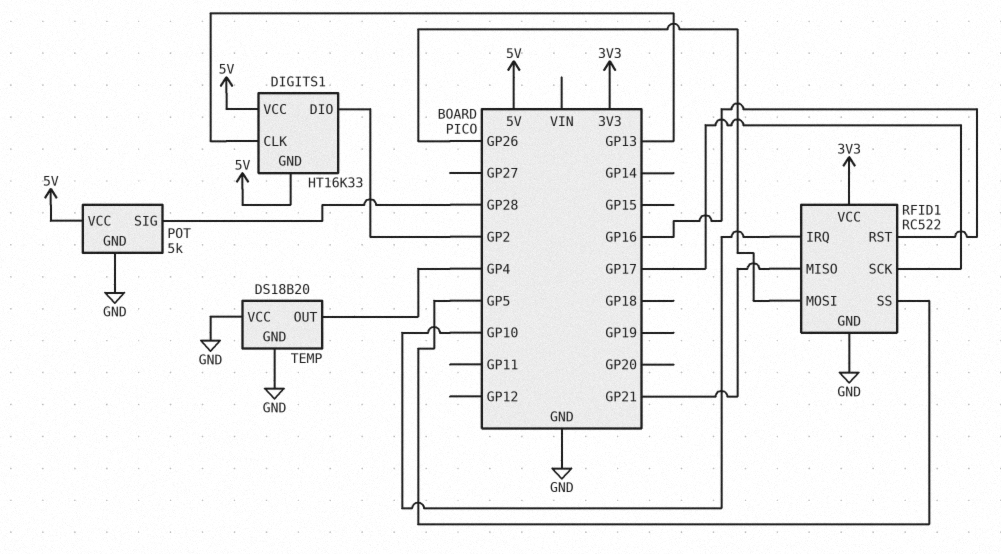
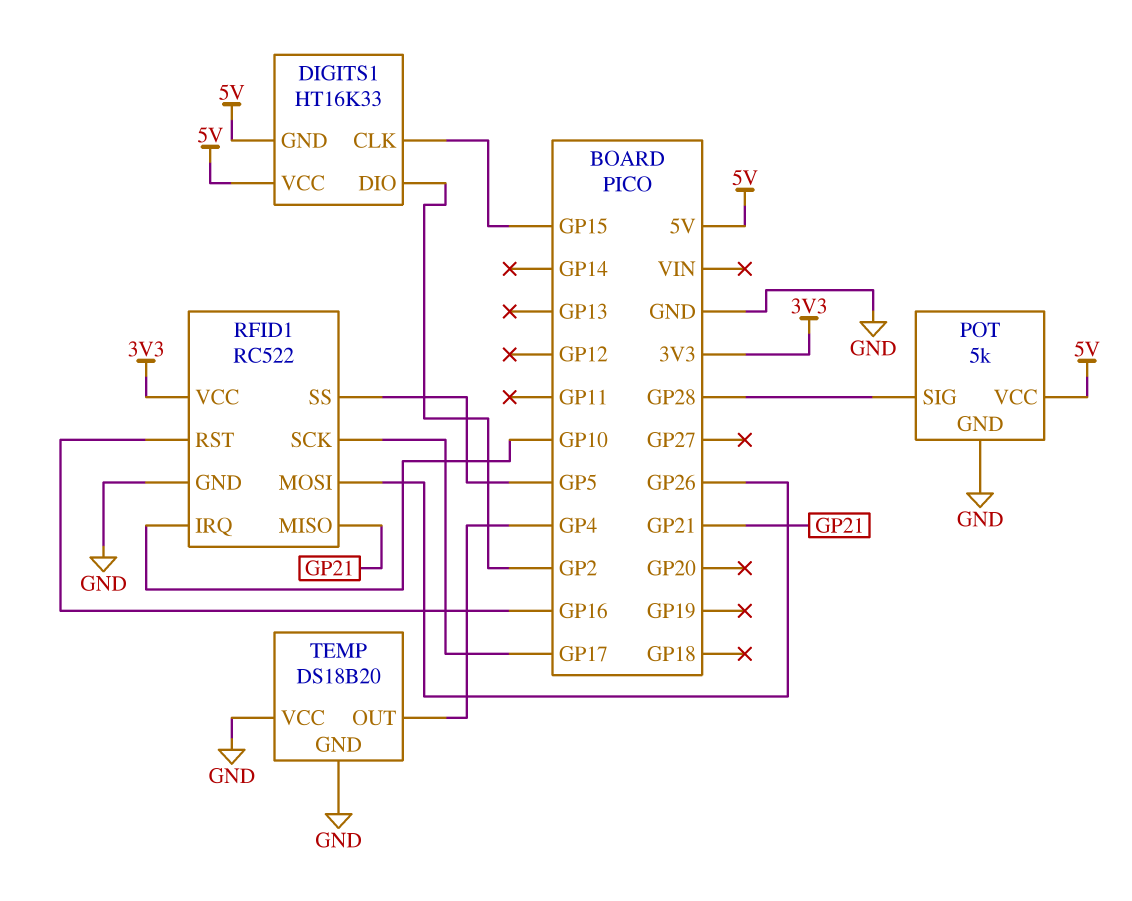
DIGITS1 pin CLK: GP13 -> GP15

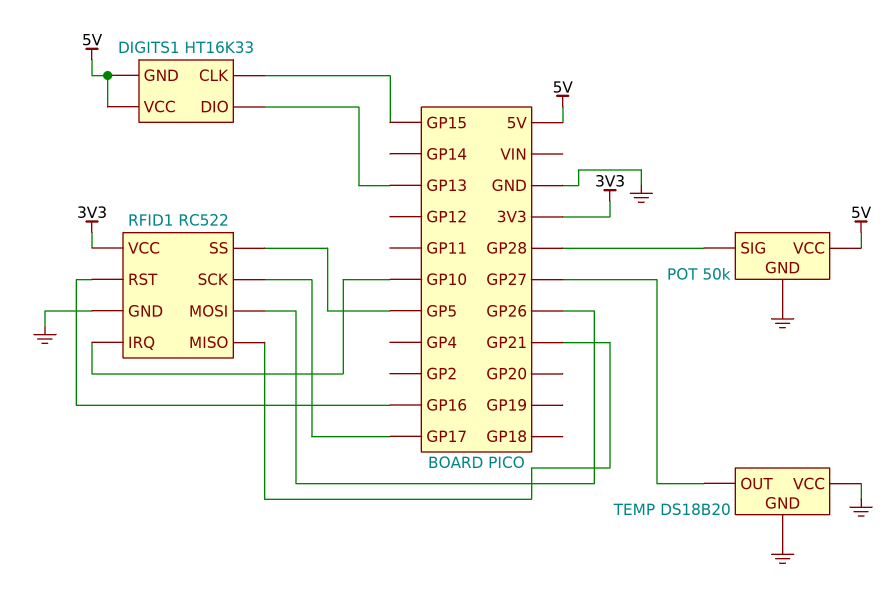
DIGITS1 pin DIO: GP2 -> GP13
POT: 5k -> 50k
TEMP pin OUT: GP4 -> GP27

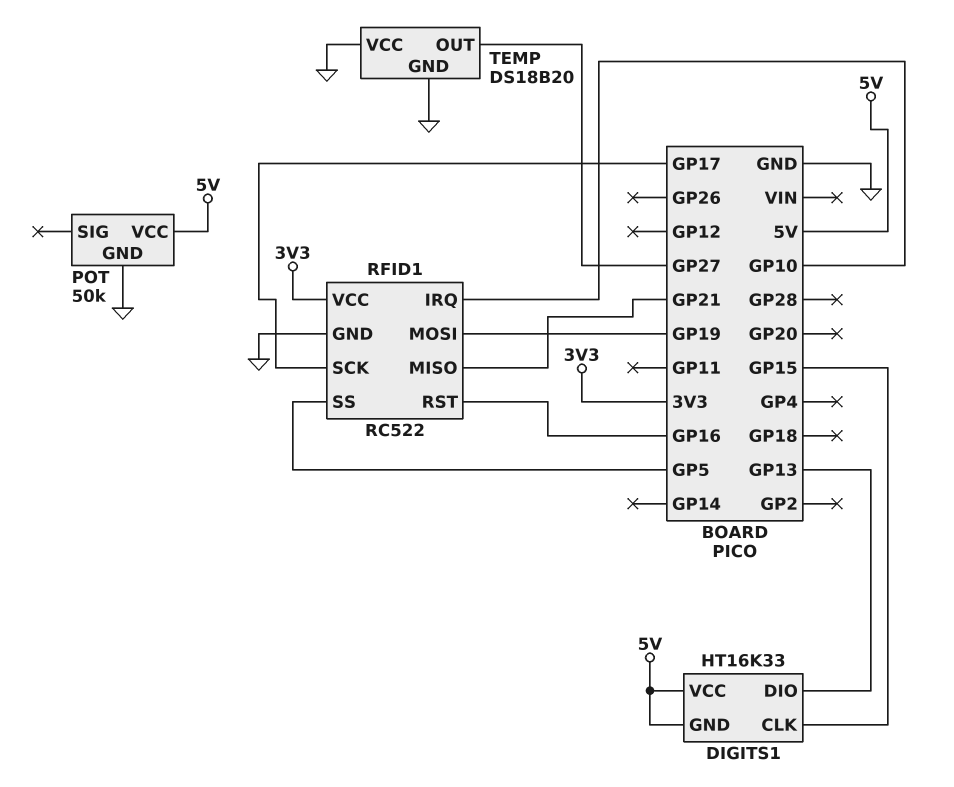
POT pin SIG: GP28 -> none
RFID1 pin MOSI: GP26 -> GP19

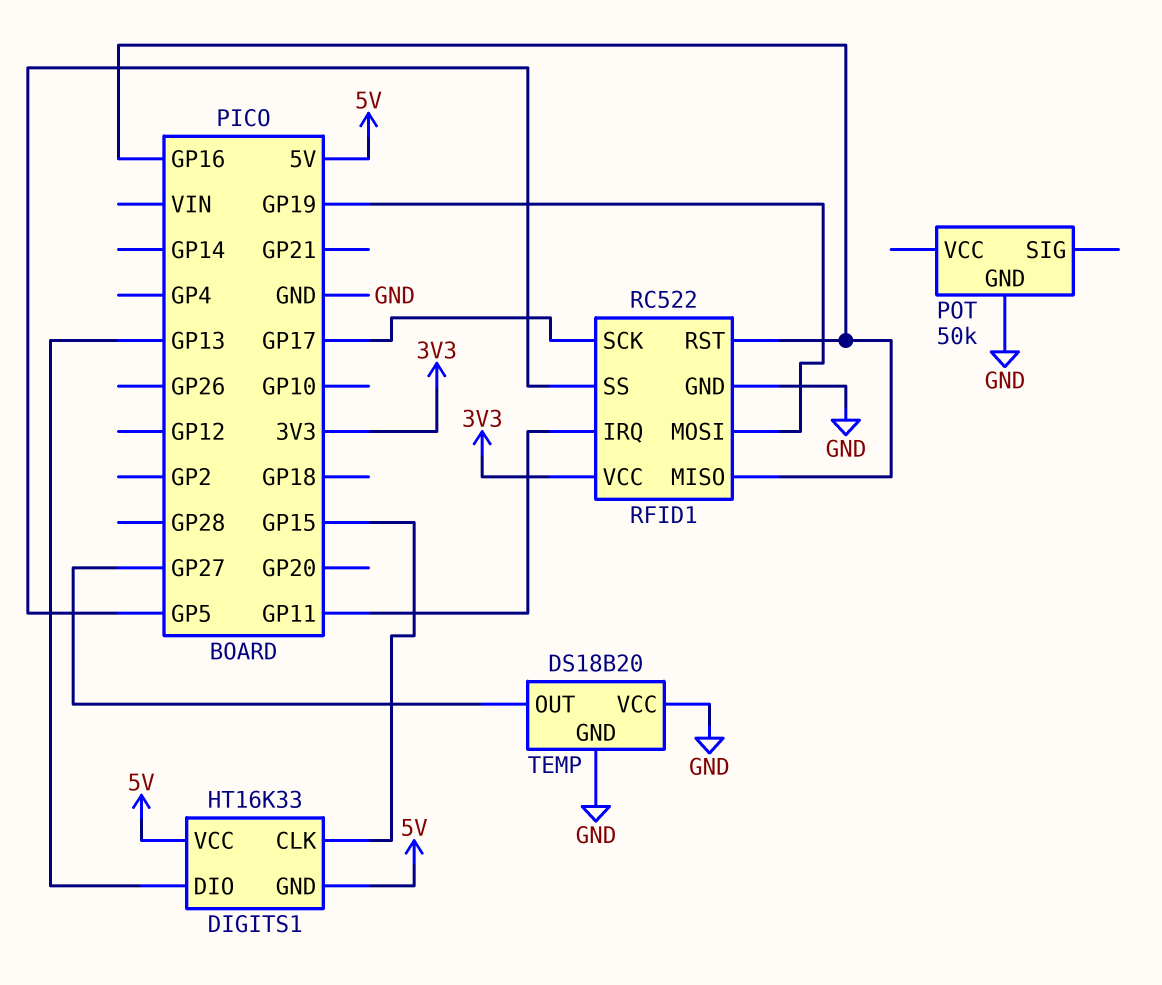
POT pin VCC: 5V -> none
RFID1 pin IRQ: GP10 -> GP11
RFID1 pin MISO: GP21 -> GP16

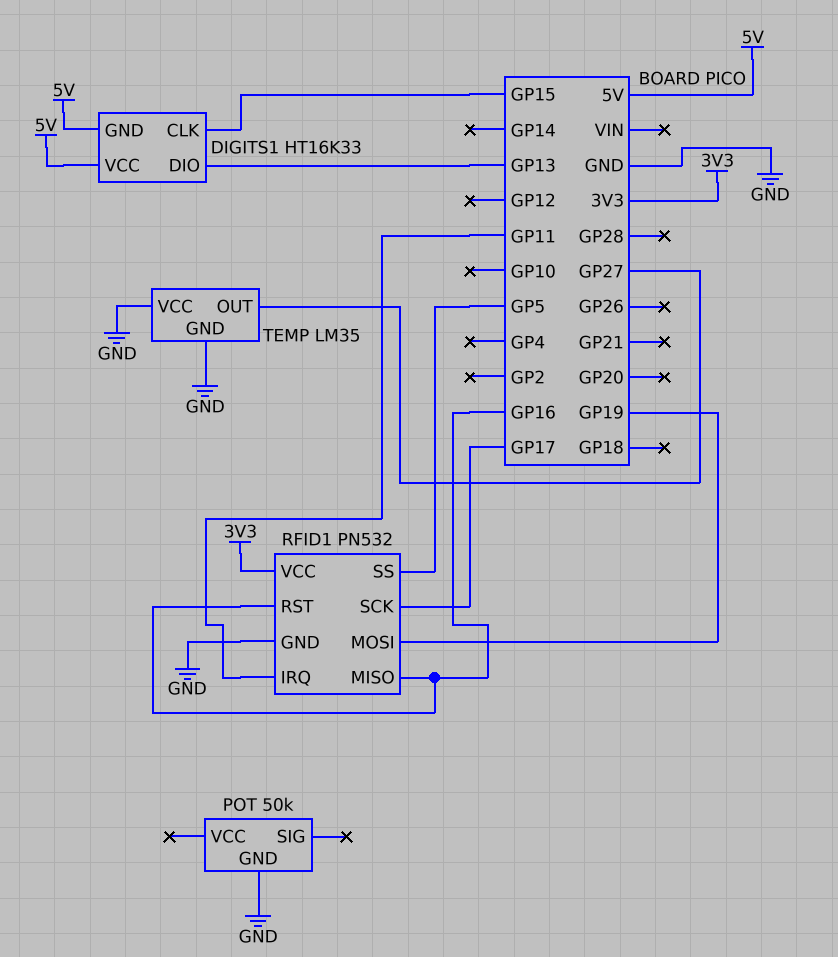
RFID1: RC522 -> PN532
TEMP: DS18B20 -> LM35

